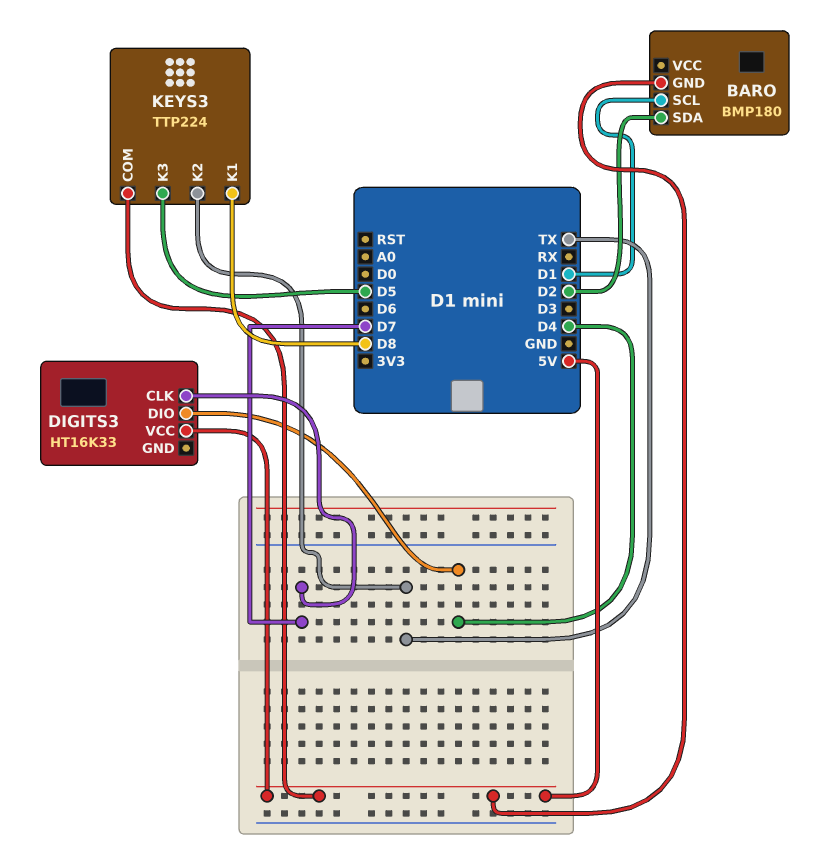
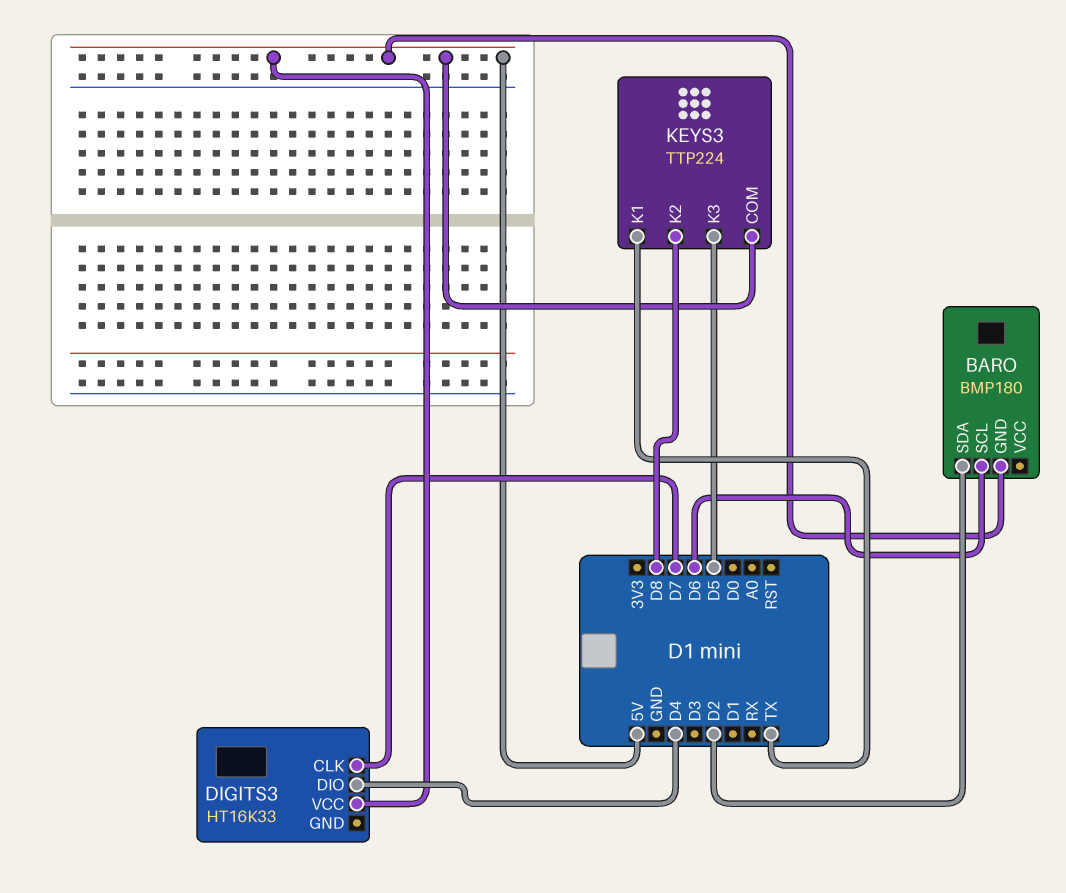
BARO pin SCL: D1 -> D6
KEYS3 pin K1: D8 -> TX
KEYS3 pin K2: TX -> D8

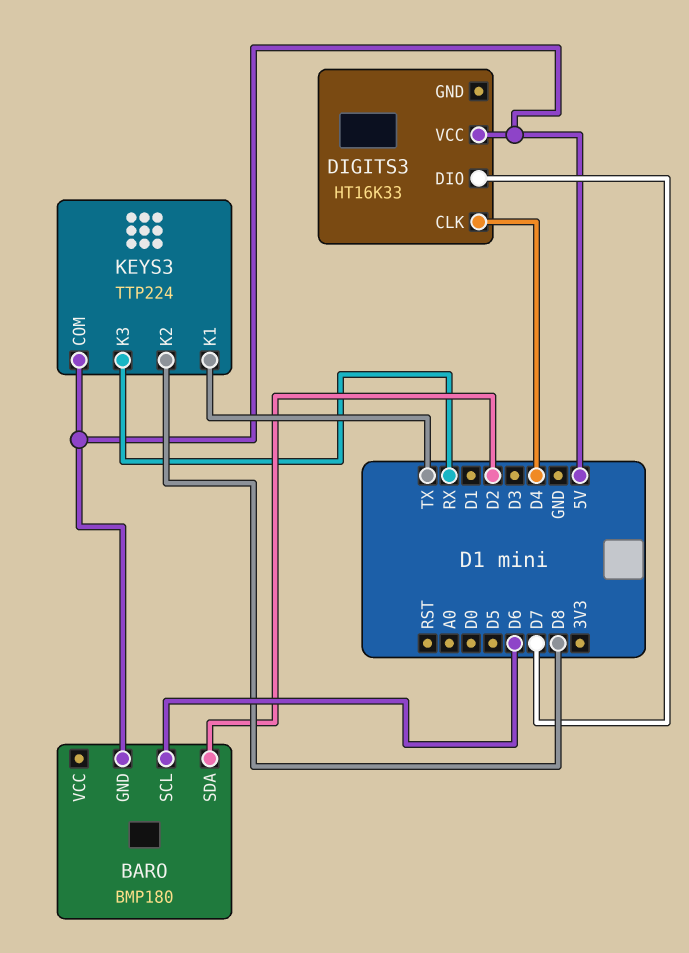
DIGITS3 pin CLK: D7 -> D4
DIGITS3 pin DIO: D4 -> D7
KEYS3 pin K3: D5 -> RX

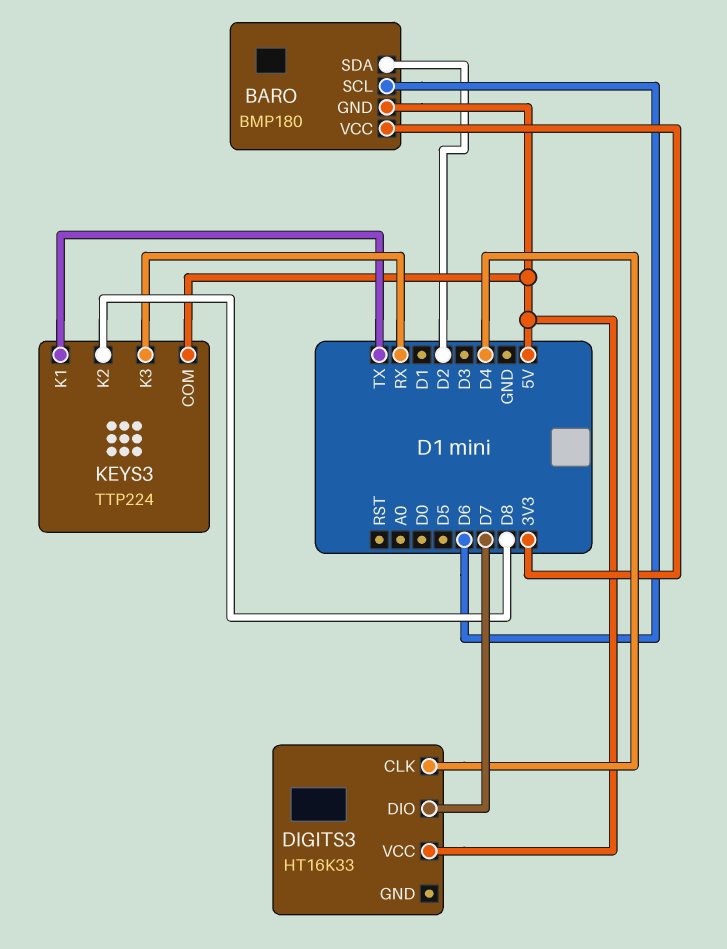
BARO pin VCC: none -> 3V3

